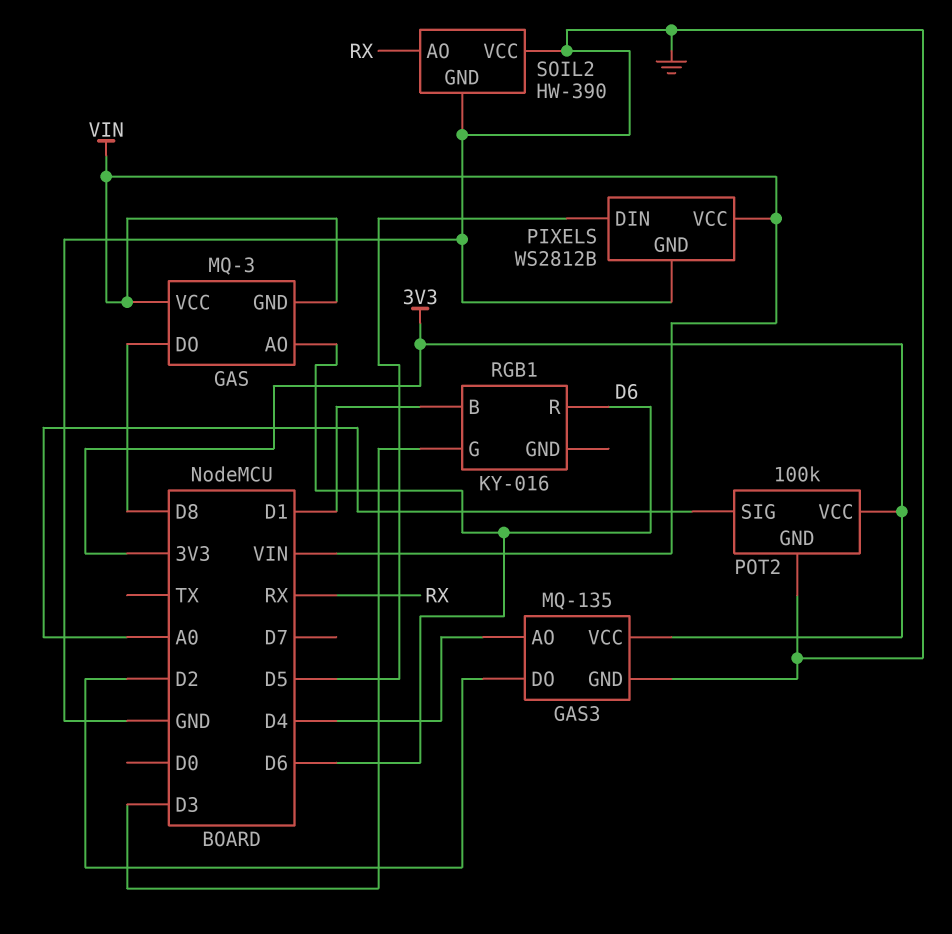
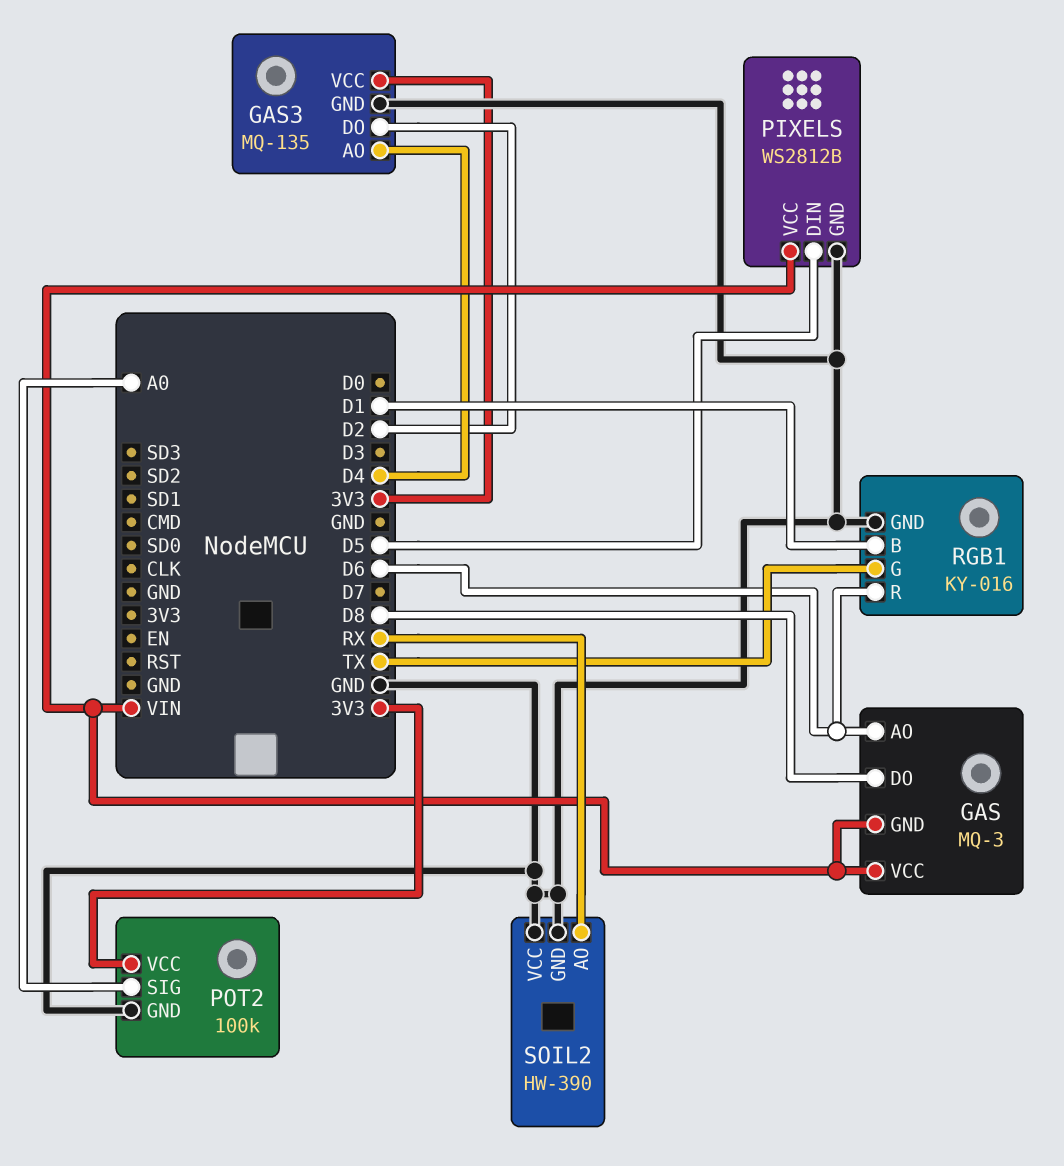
RGB1 pin G: D3 -> TX
RGB1 pin GND: none -> GND

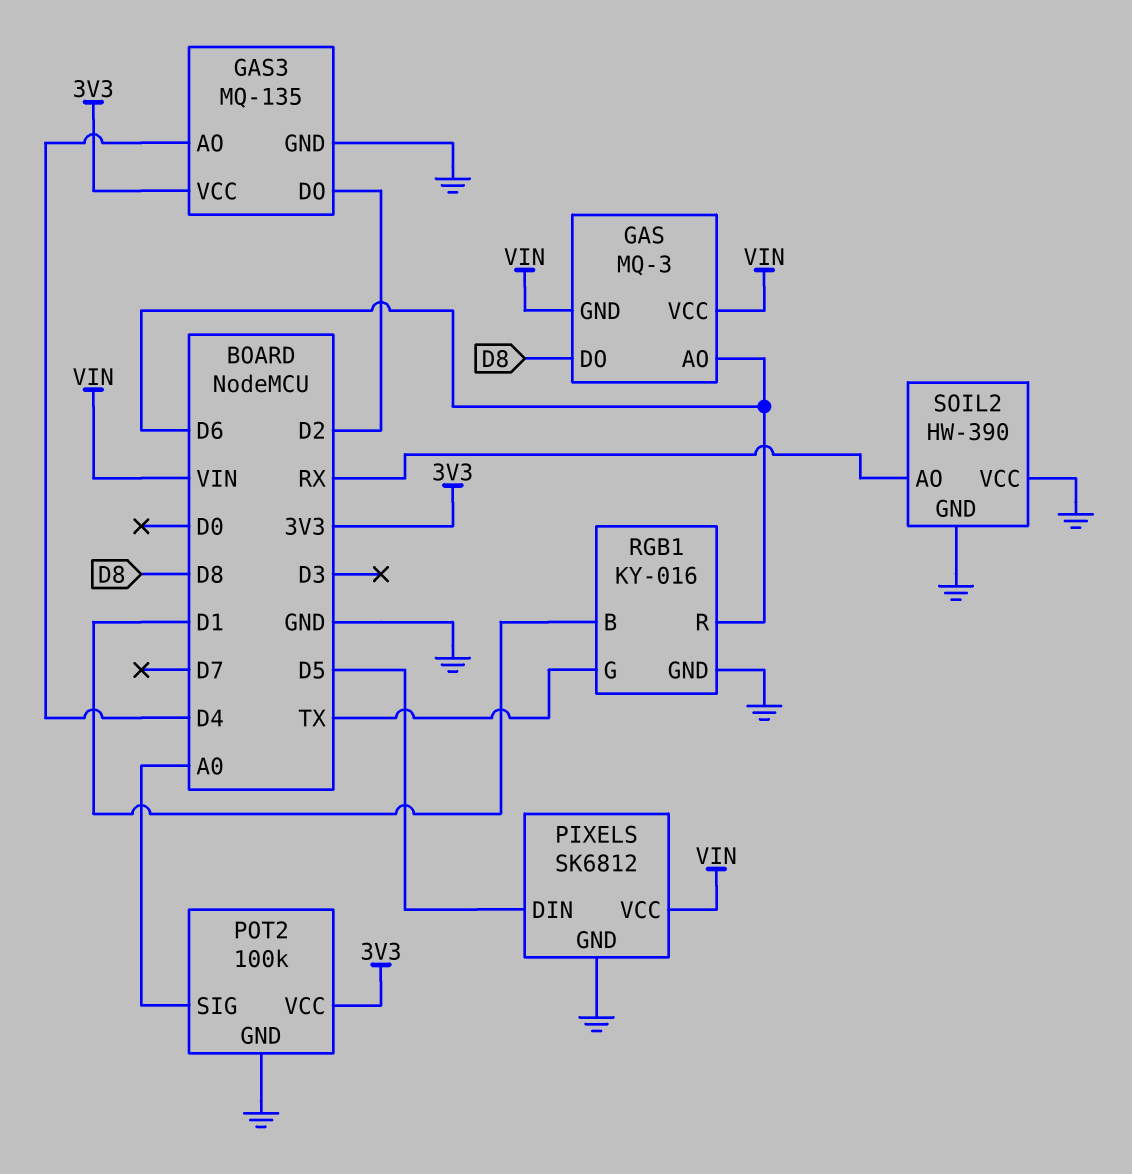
PIXELS: WS2812B -> SK6812

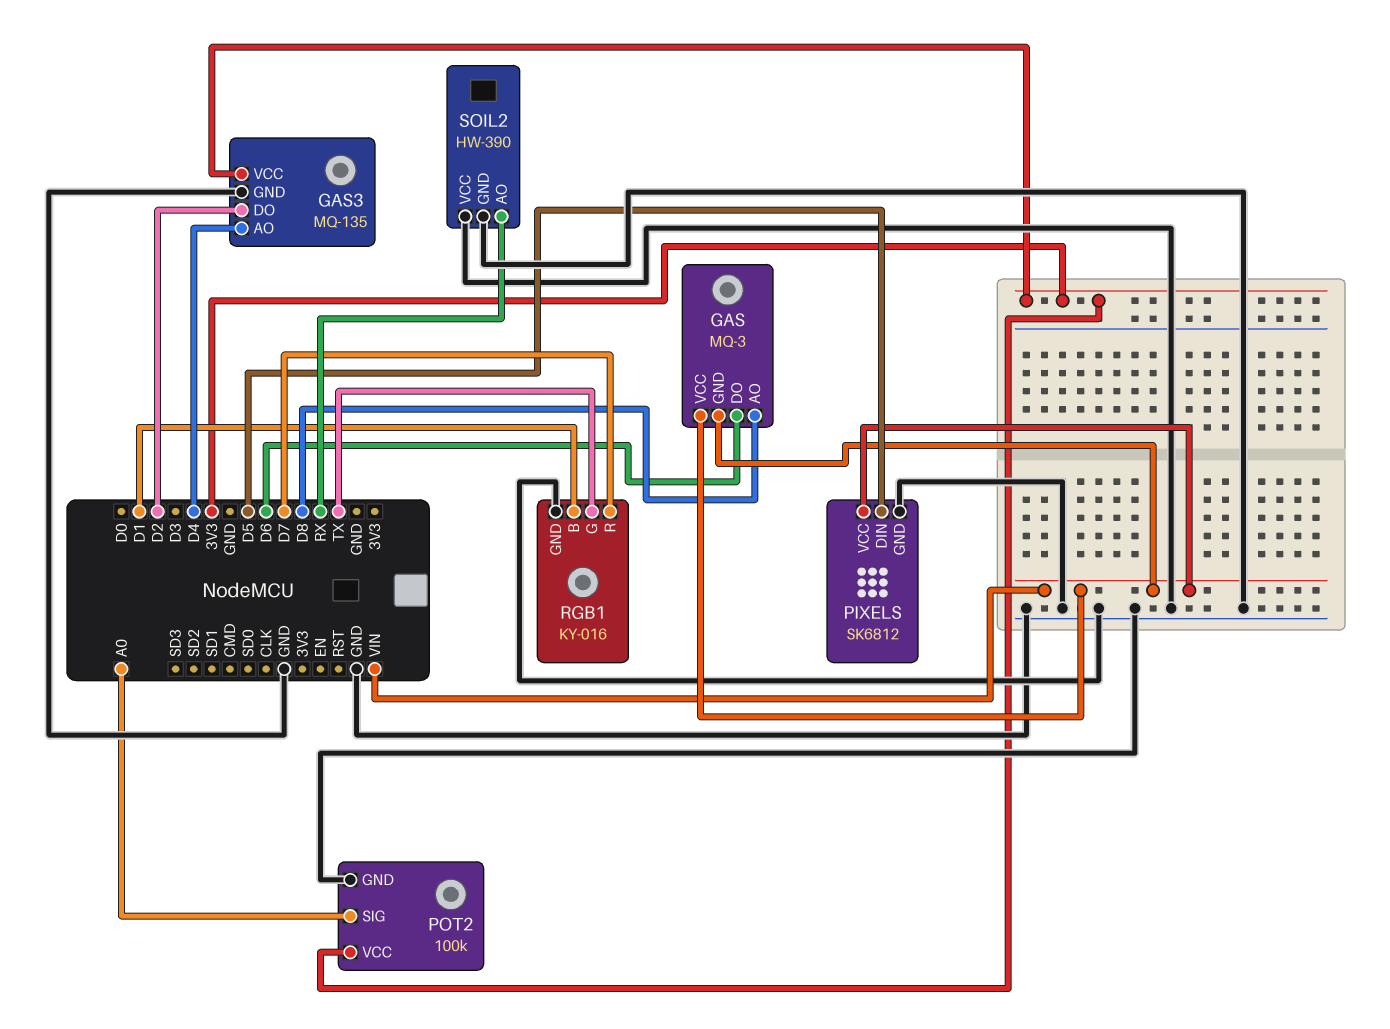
GAS pin AO: D6 -> D8
GAS pin DO: D8 -> D6
RGB1 pin R: D6 -> D7

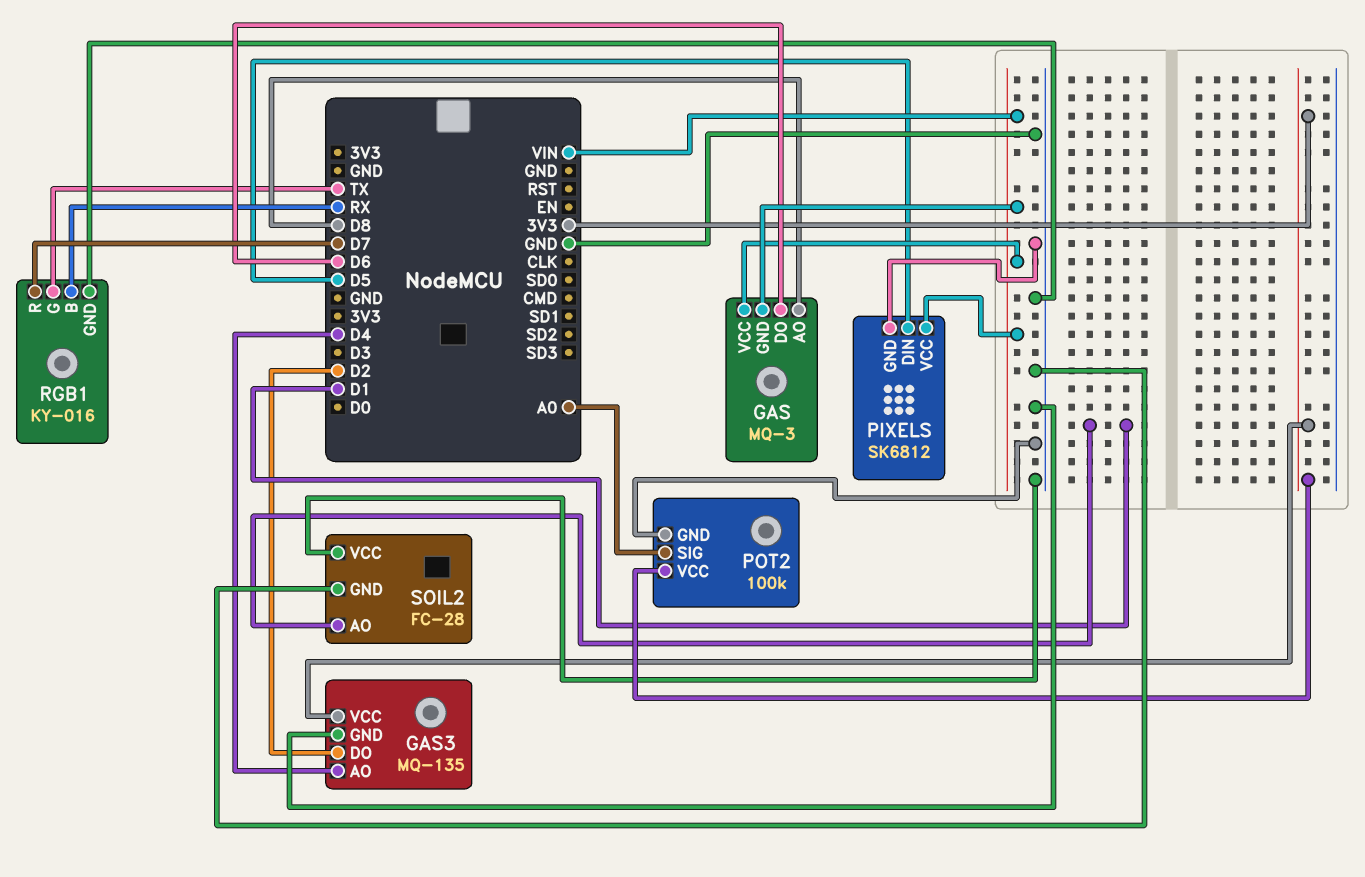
RGB1 pin B: D1 -> RX
SOIL2: HW-390 -> FC-28
SOIL2 pin AO: RX -> D1

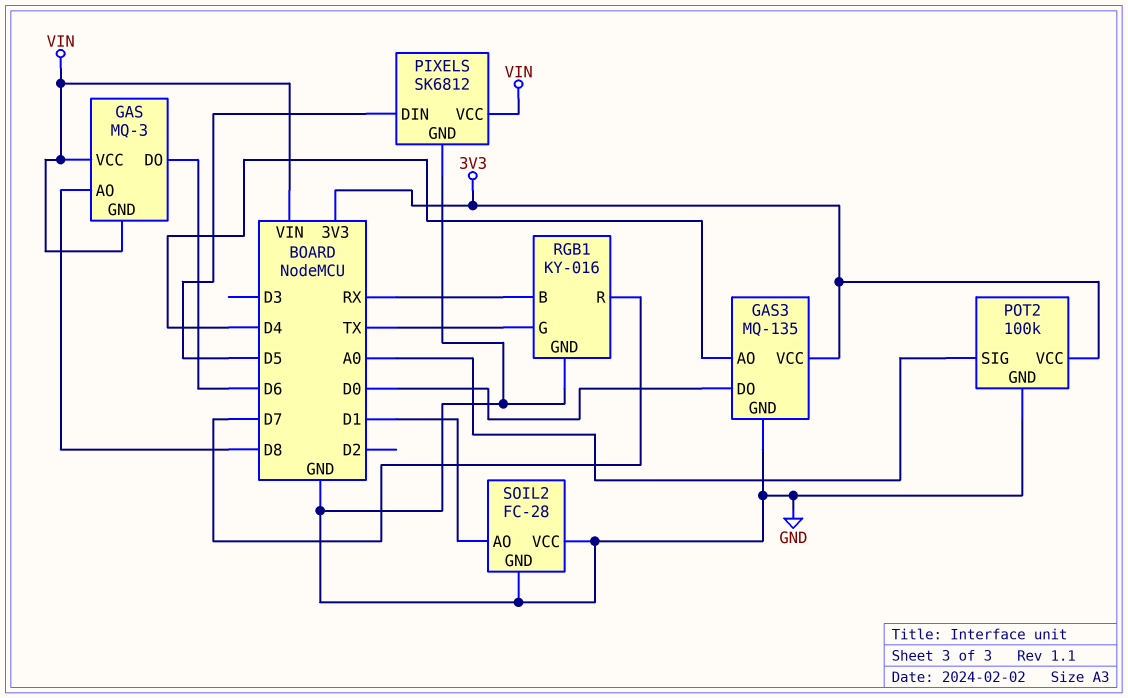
GAS3 pin DO: D2 -> D0

